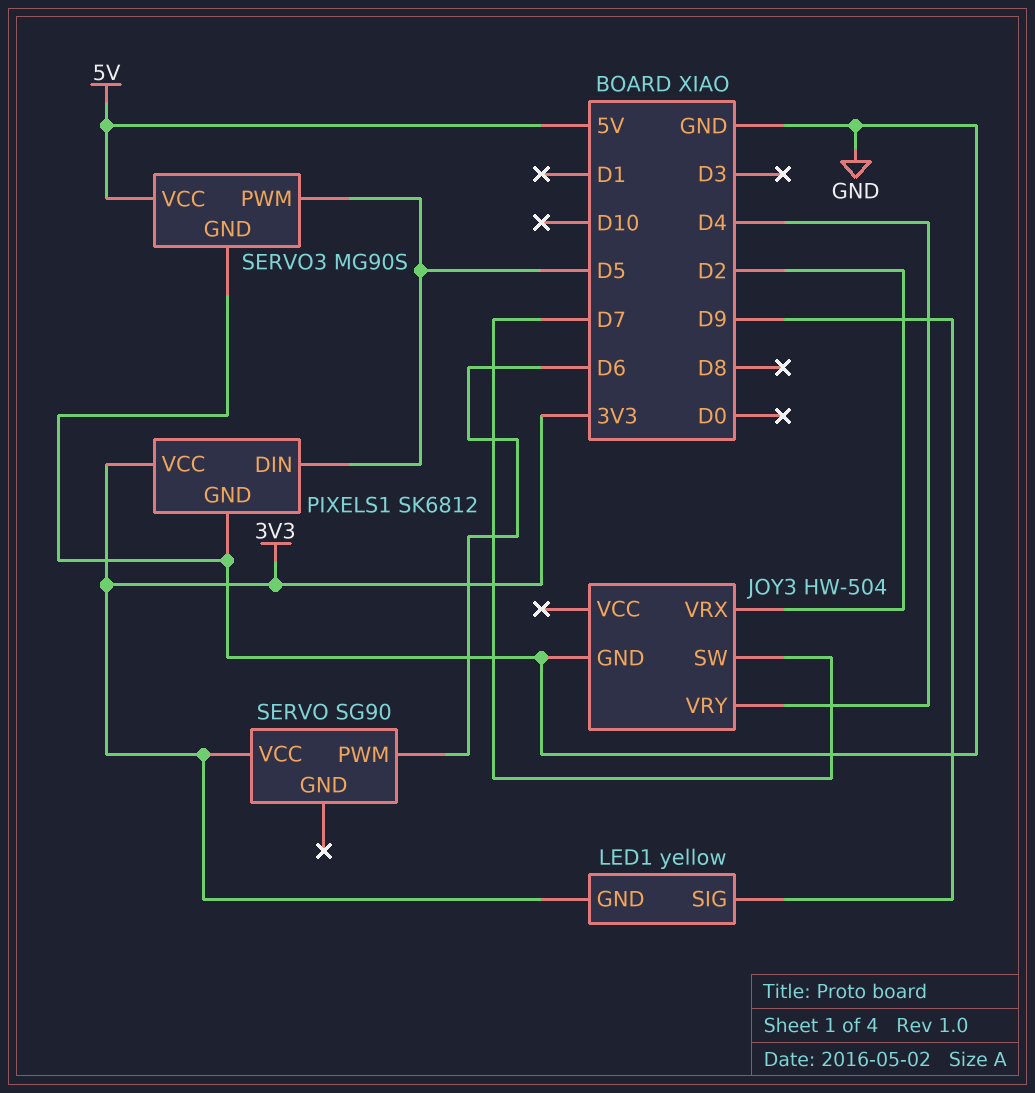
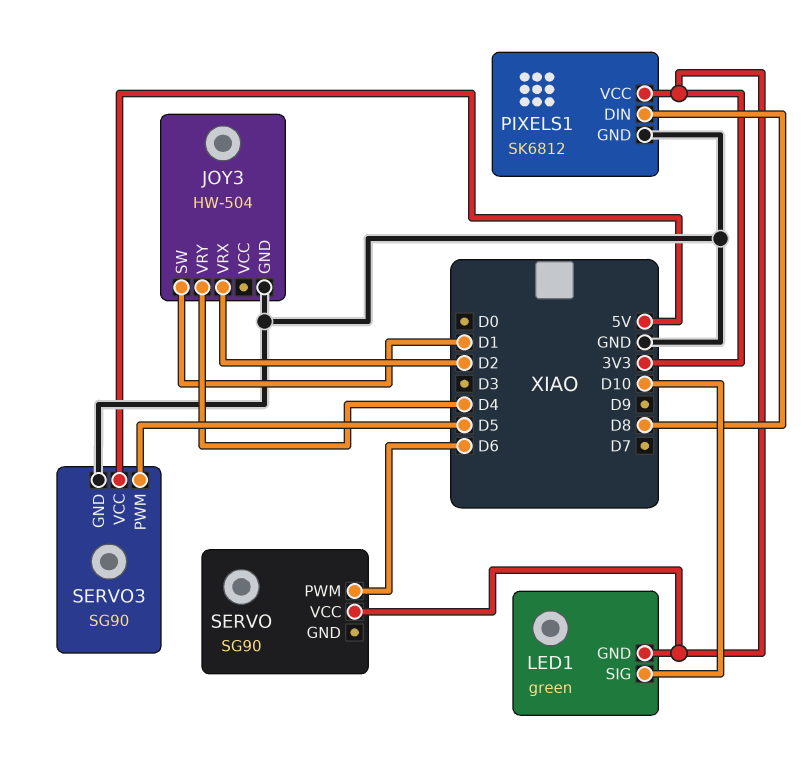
JOY3 pin SW: D7 -> D1
LED1: yellow -> green
LED1 pin SIG: D9 -> D10
PIXELS1 pin DIN: D5 -> D8
SERVO3: MG90S -> SG90

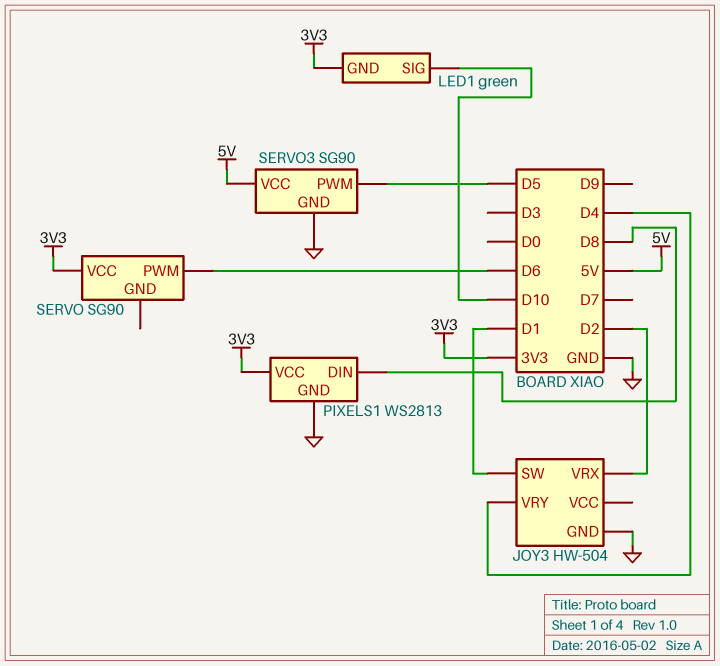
PIXELS1: SK6812 -> WS2813

